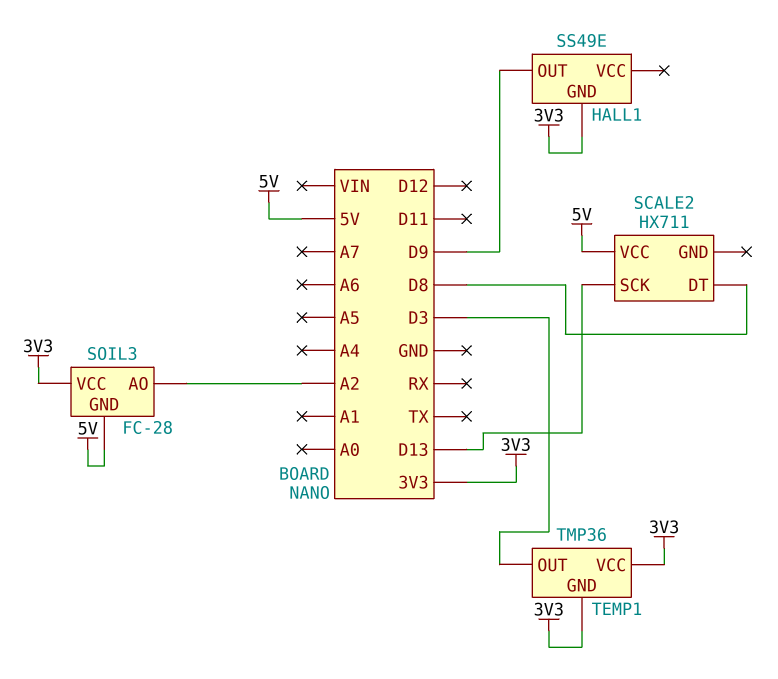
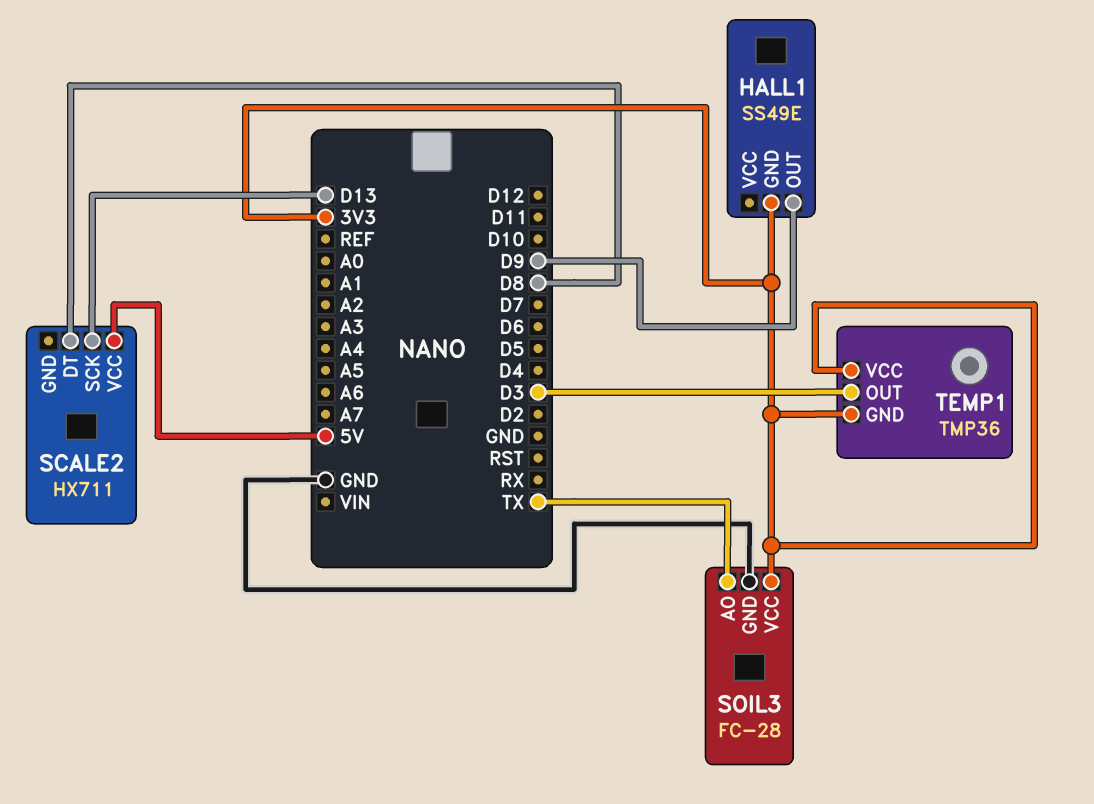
SOIL3 pin AO: A2 -> TX
SOIL3 pin GND: 5V -> GND

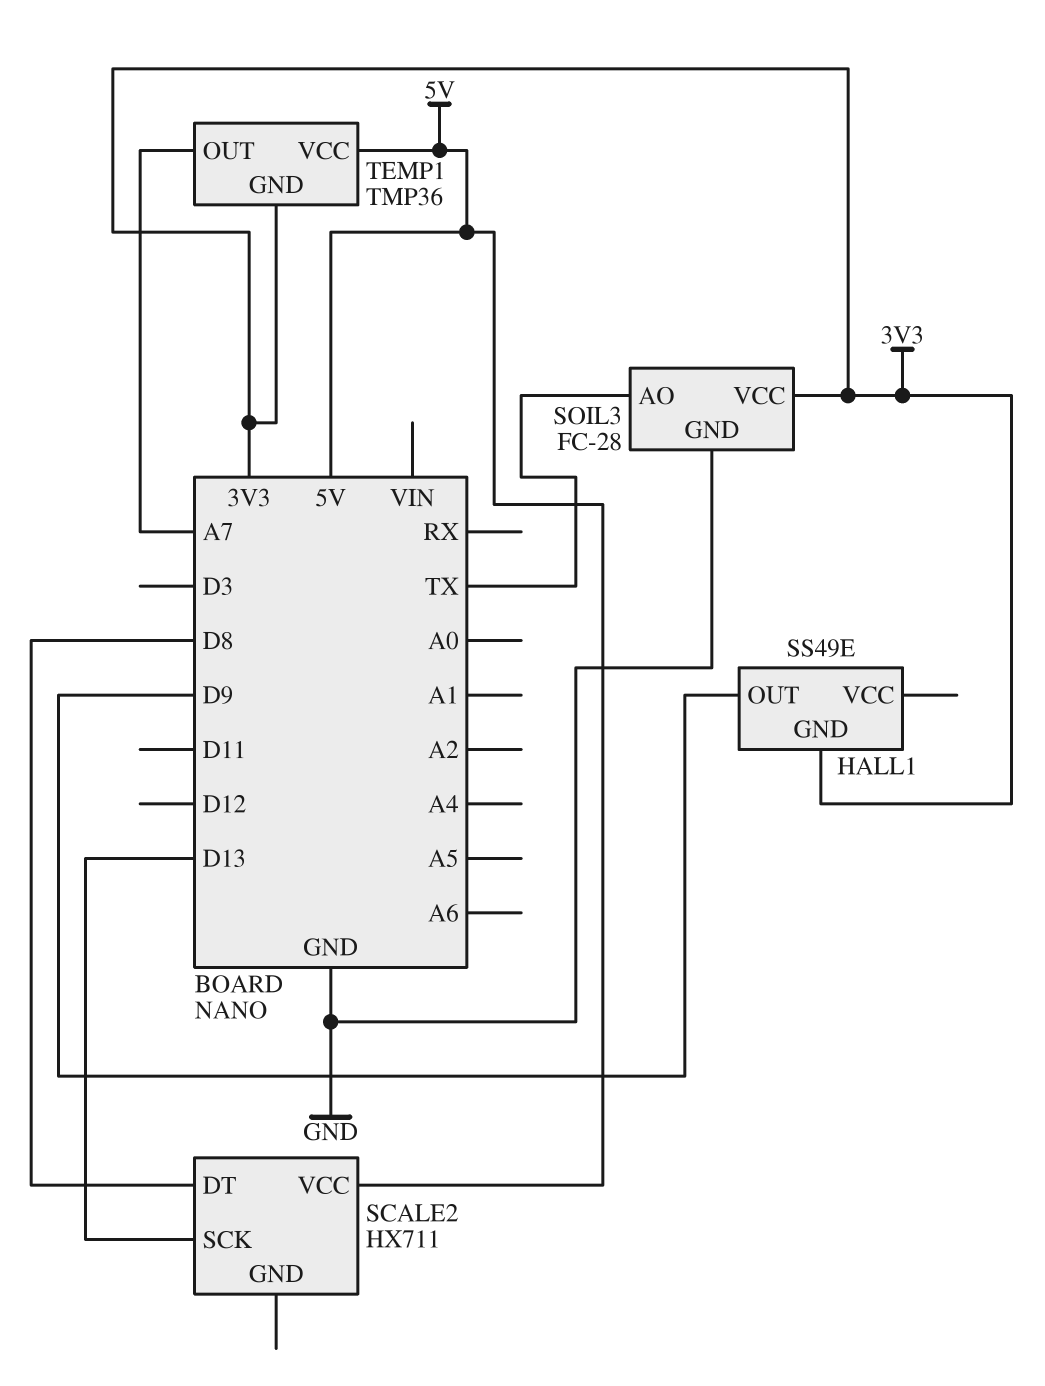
TEMP1 pin OUT: D3 -> A7
TEMP1 pin VCC: 3V3 -> 5V

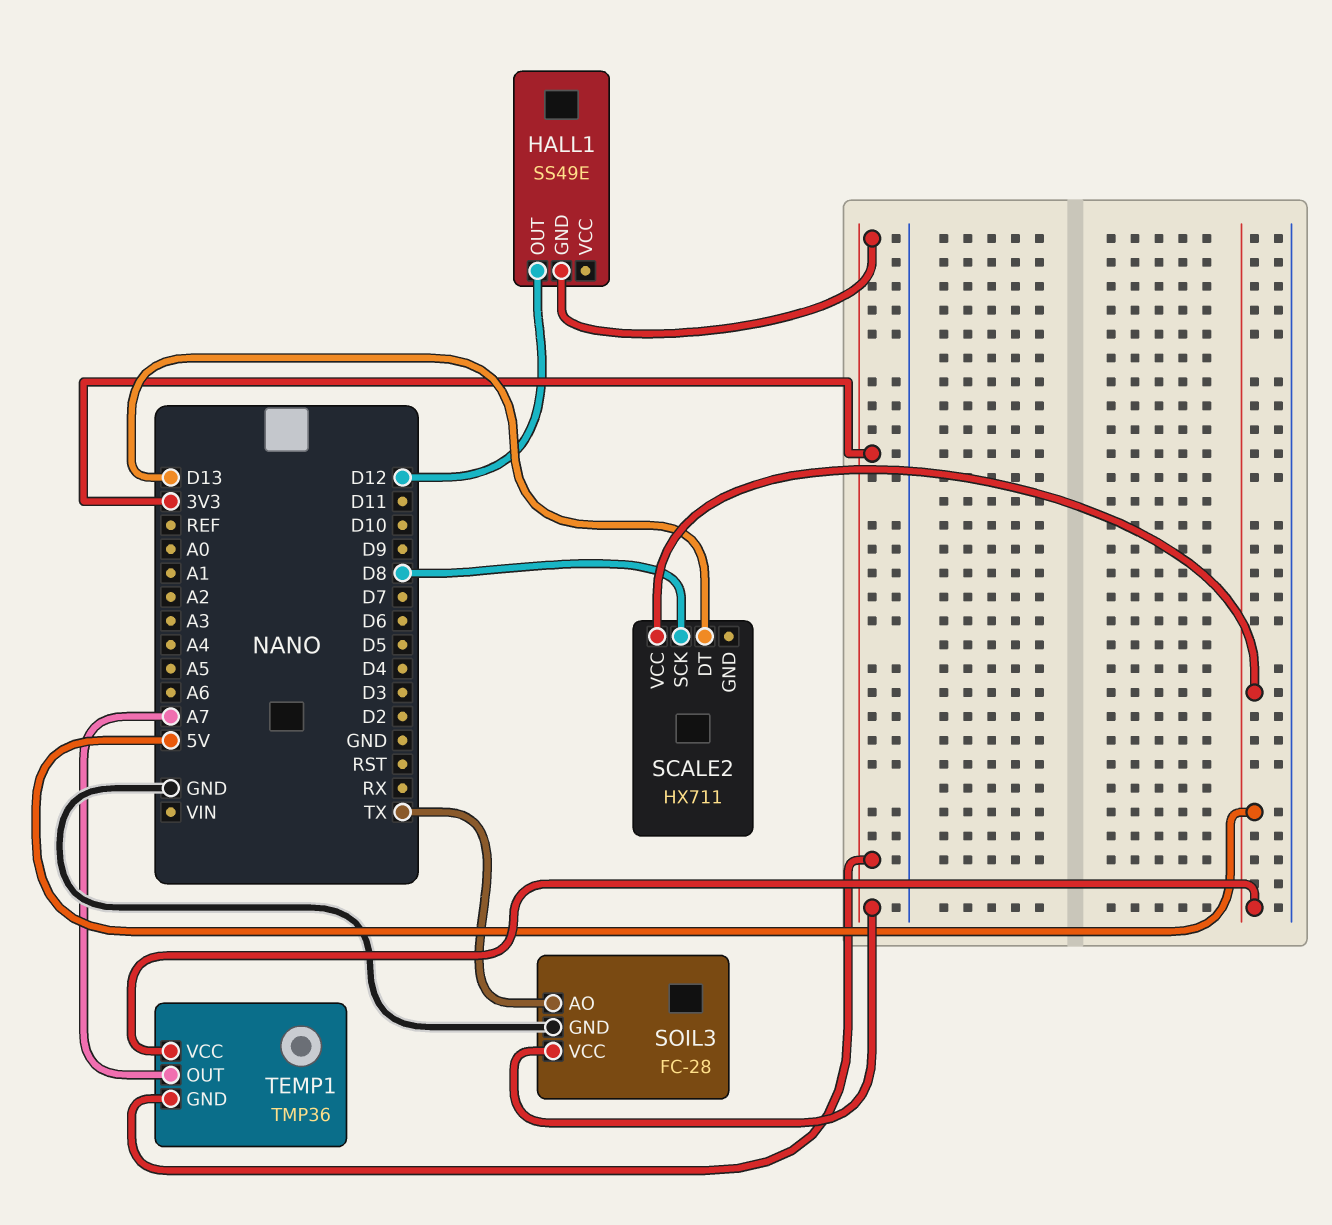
HALL1 pin OUT: D9 -> D12
SCALE2 pin DT: D8 -> D13
SCALE2 pin SCK: D13 -> D8

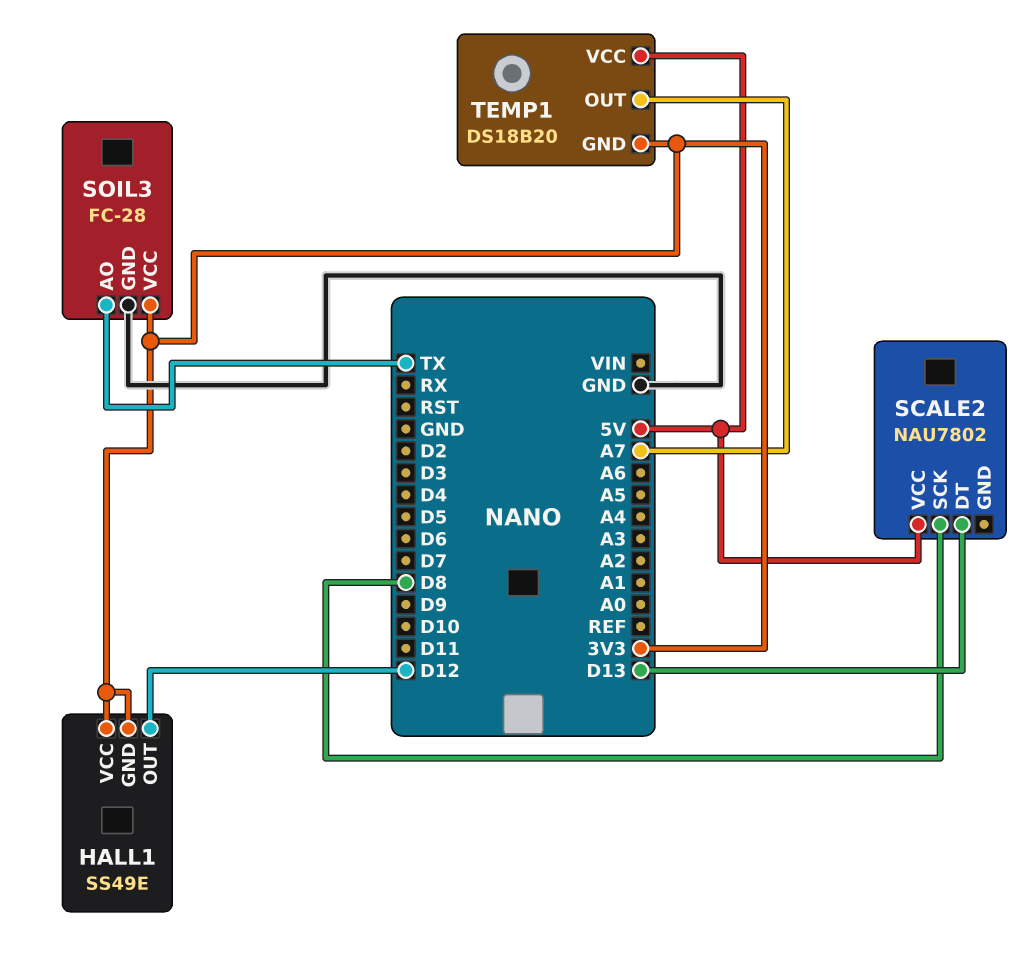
HALL1 pin VCC: none -> 3V3
SCALE2: HX711 -> NAU7802
TEMP1: TMP36 -> DS18B20

